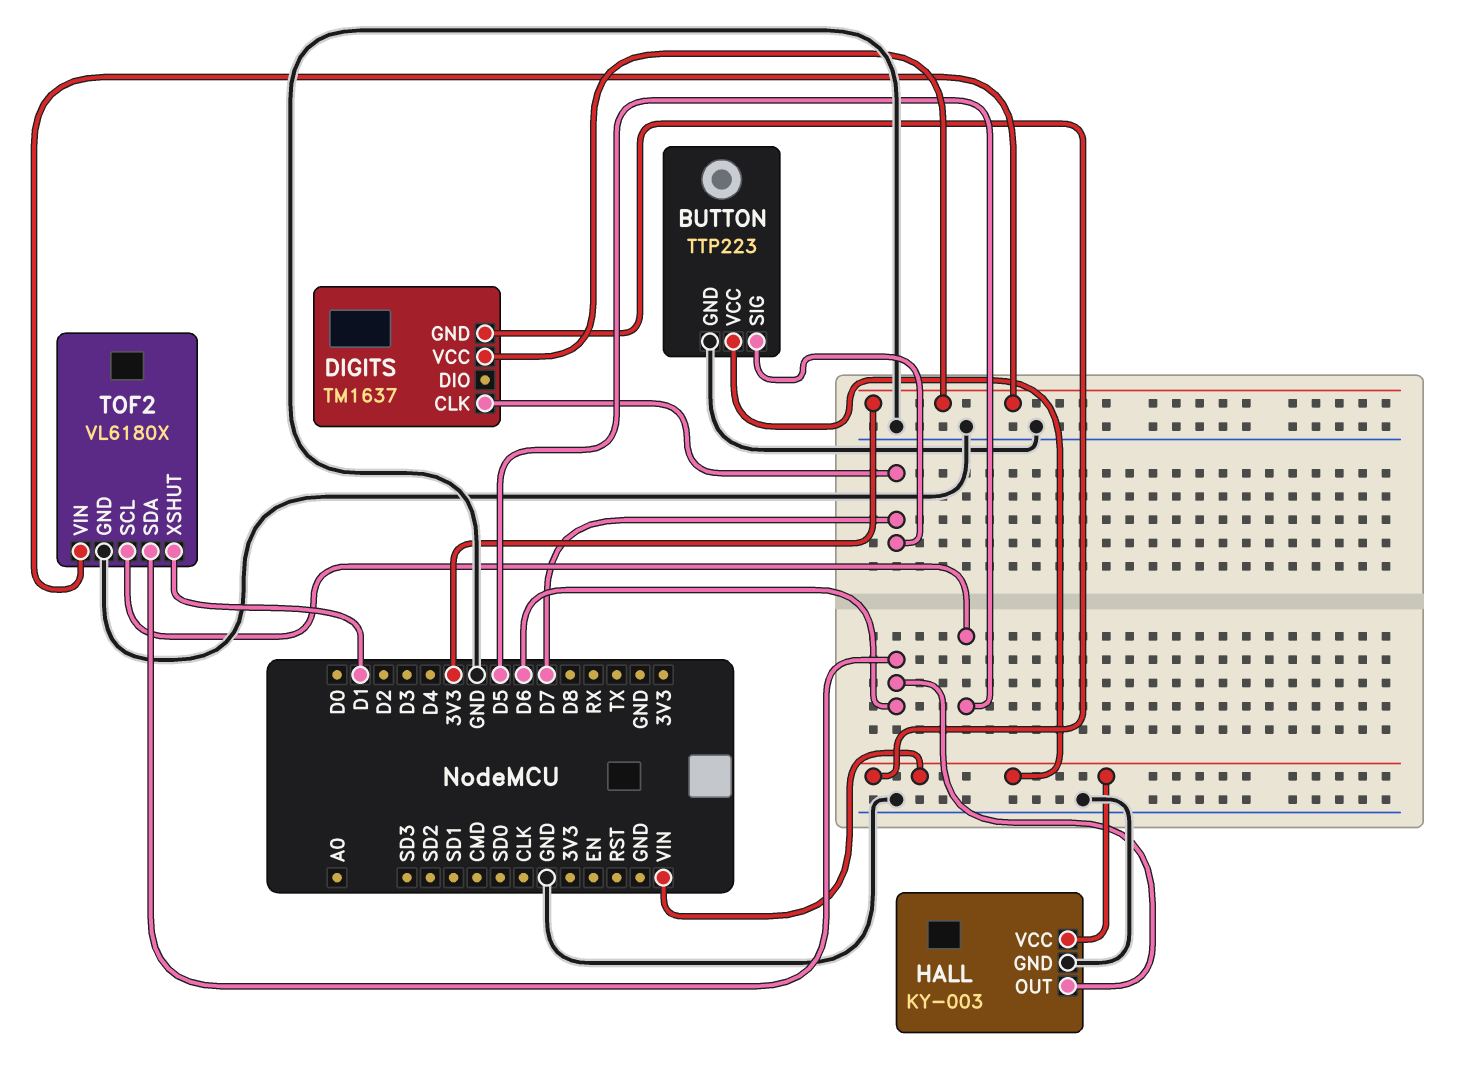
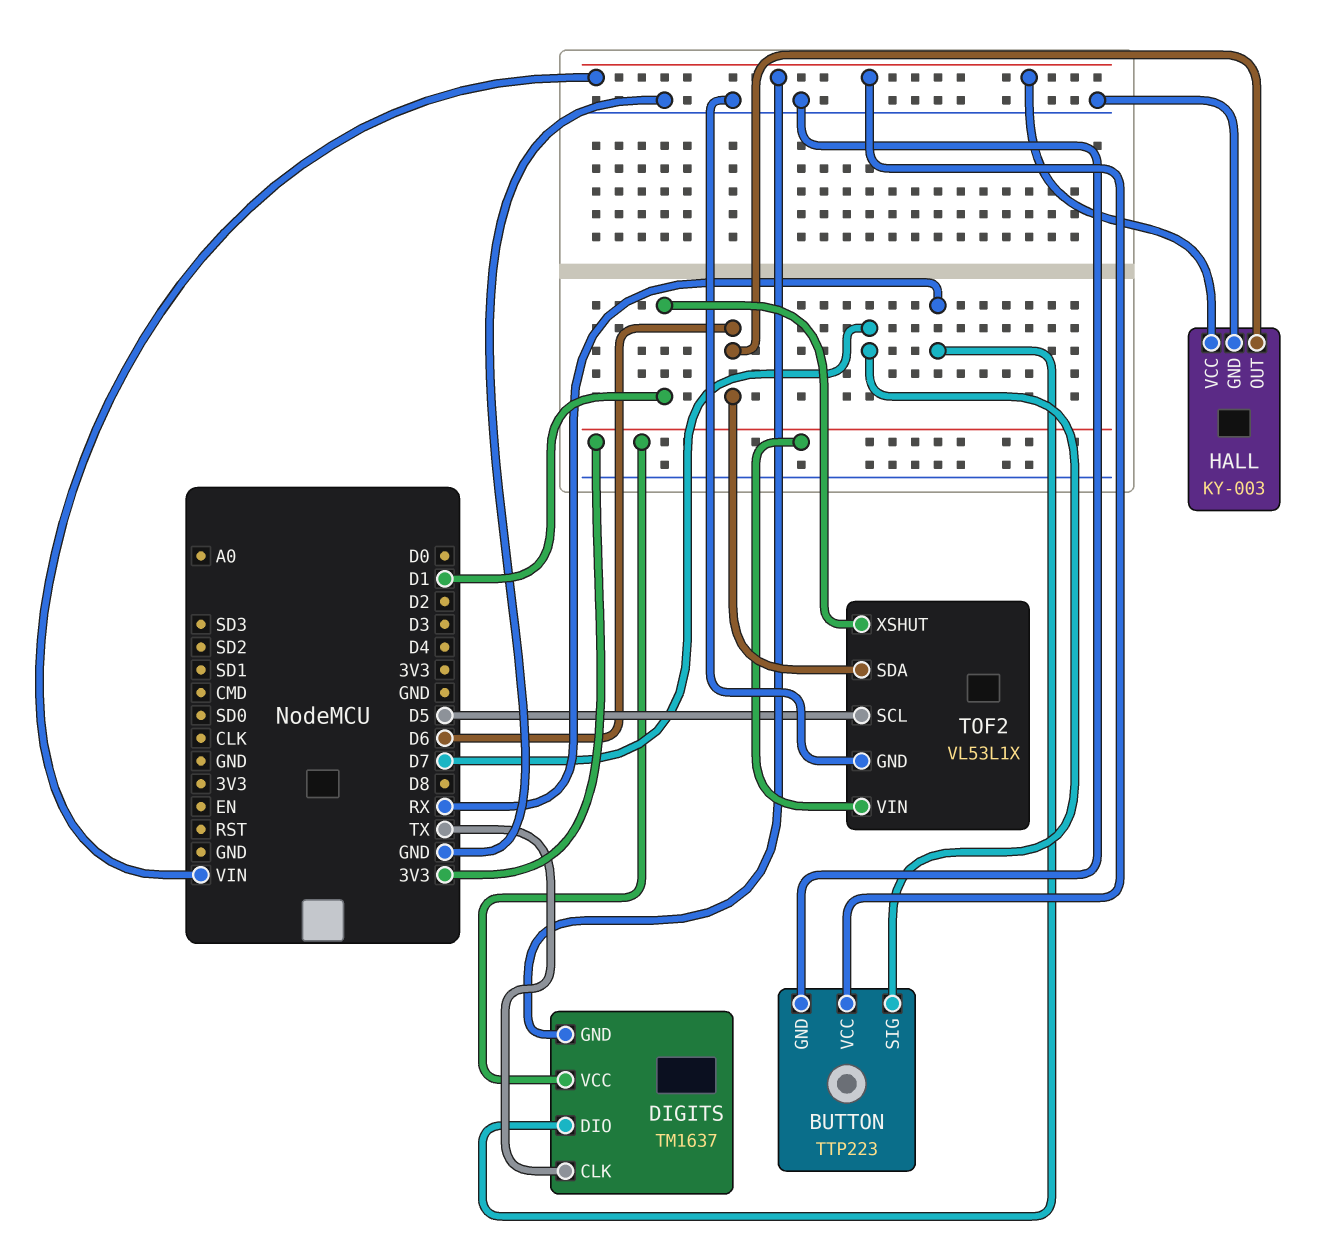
DIGITS pin CLK: D7 -> TX
DIGITS pin DIO: none -> RX
TOF2: VL6180X -> VL53L1X

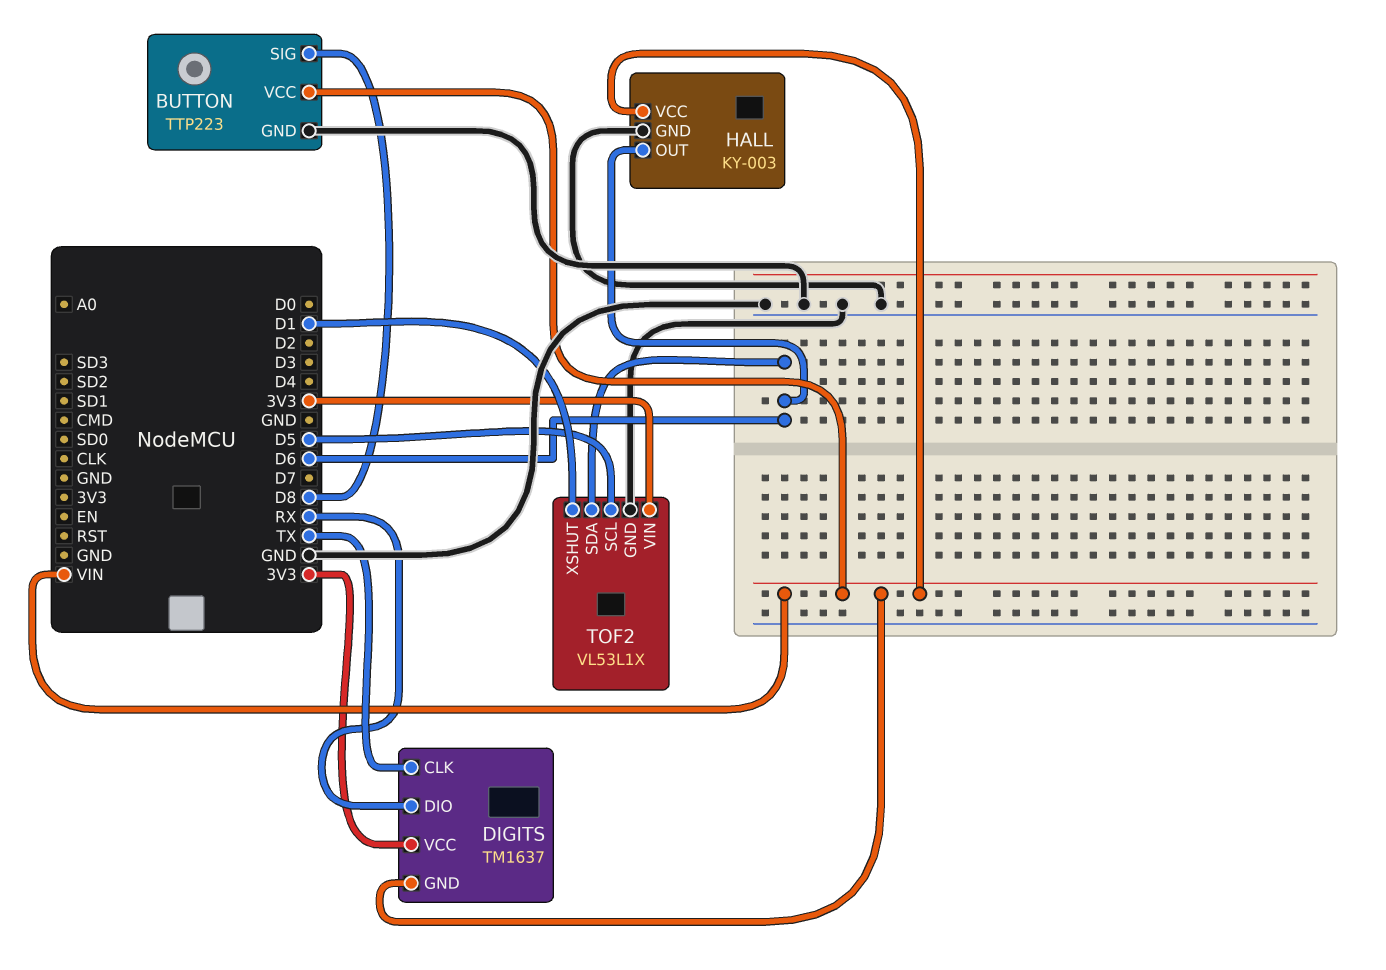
BUTTON pin SIG: D7 -> D8

